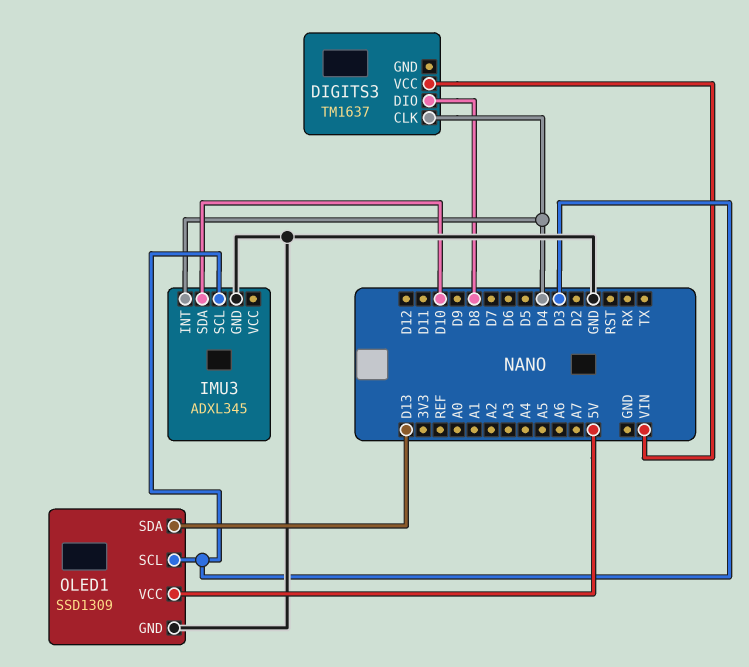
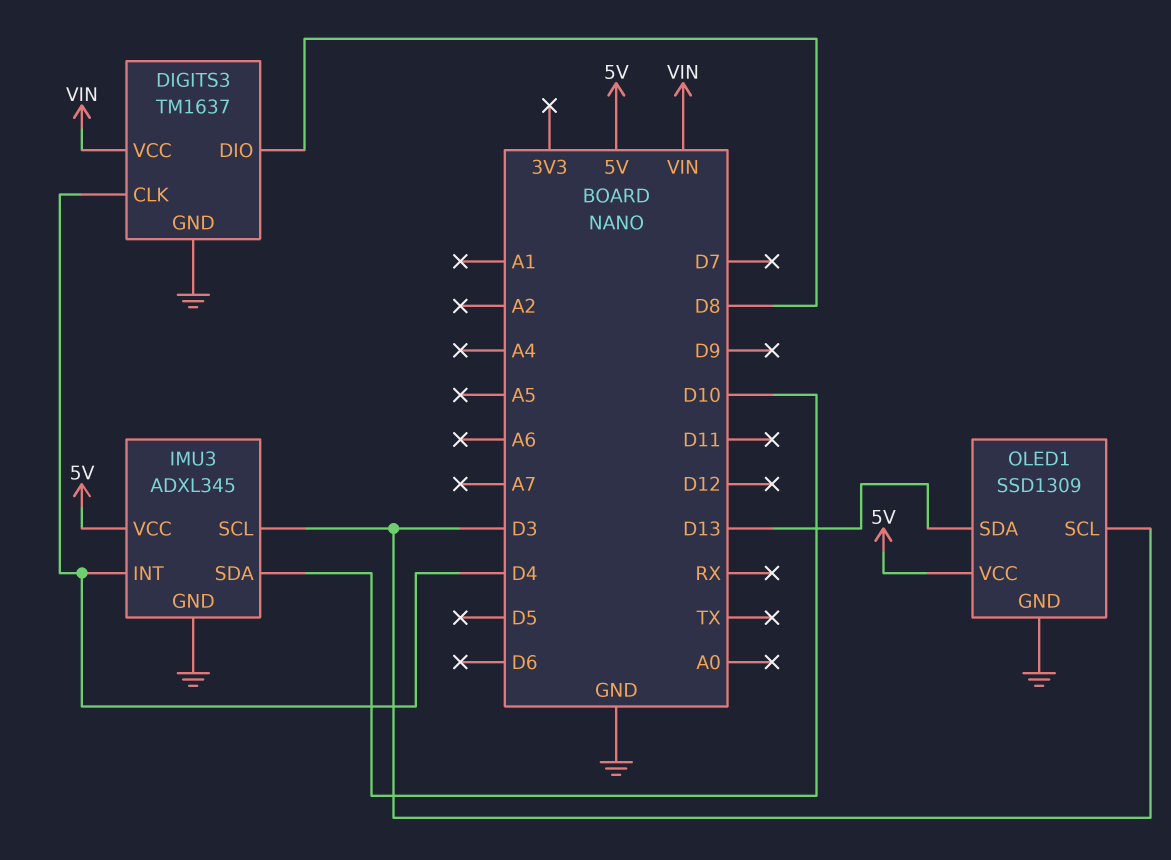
DIGITS3 pin GND: none -> GND
IMU3 pin VCC: none -> 5V

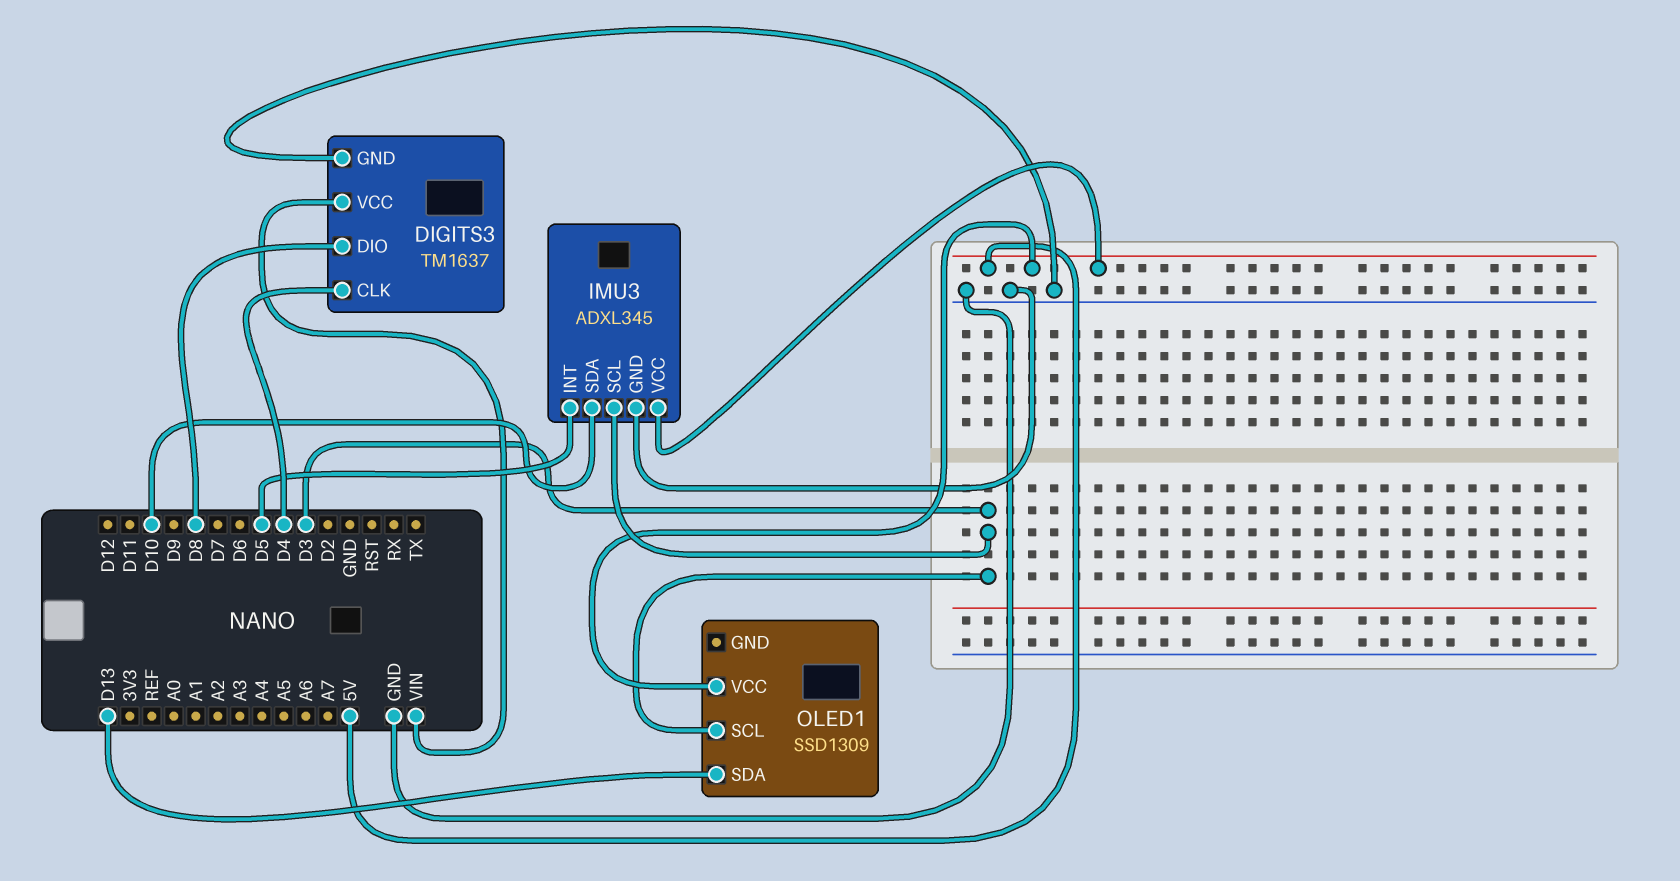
IMU3 pin INT: D4 -> D5
OLED1 pin GND: GND -> none

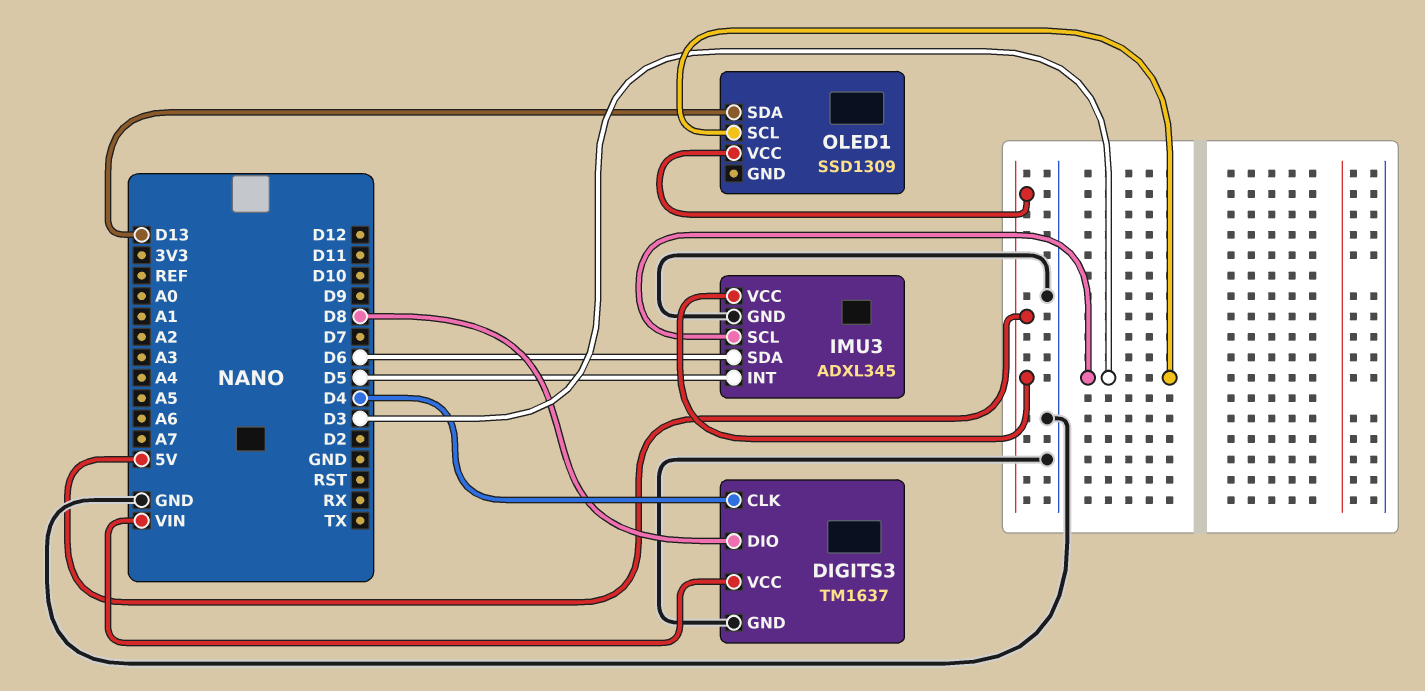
IMU3 pin SDA: D10 -> D6

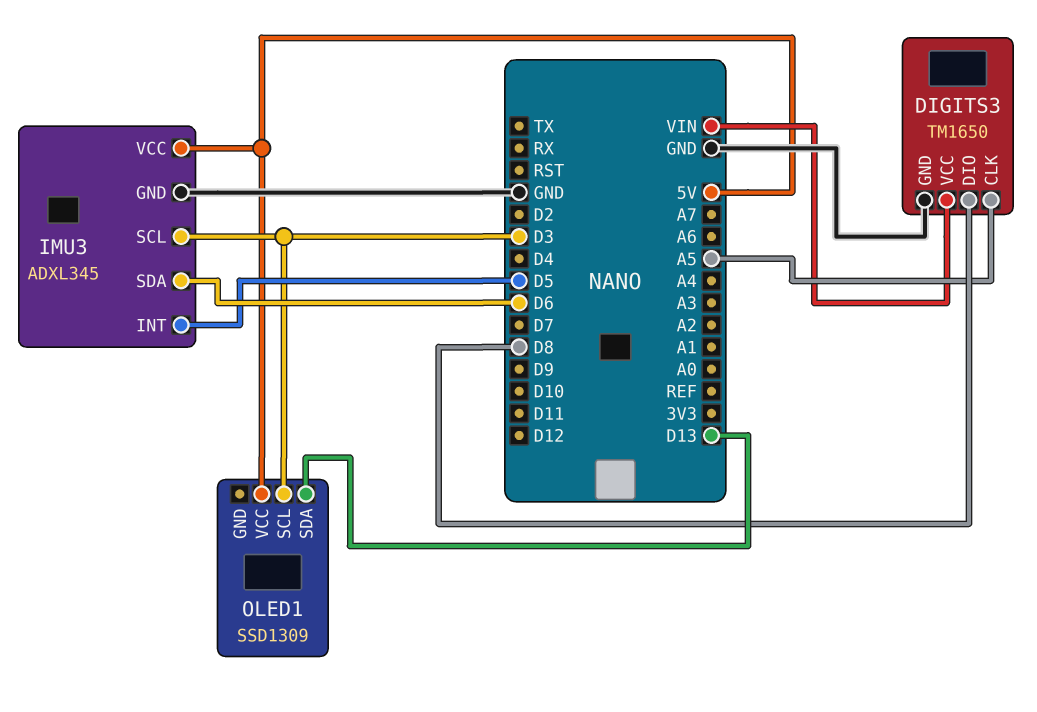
DIGITS3: TM1637 -> TM1650
DIGITS3 pin CLK: D4 -> A5

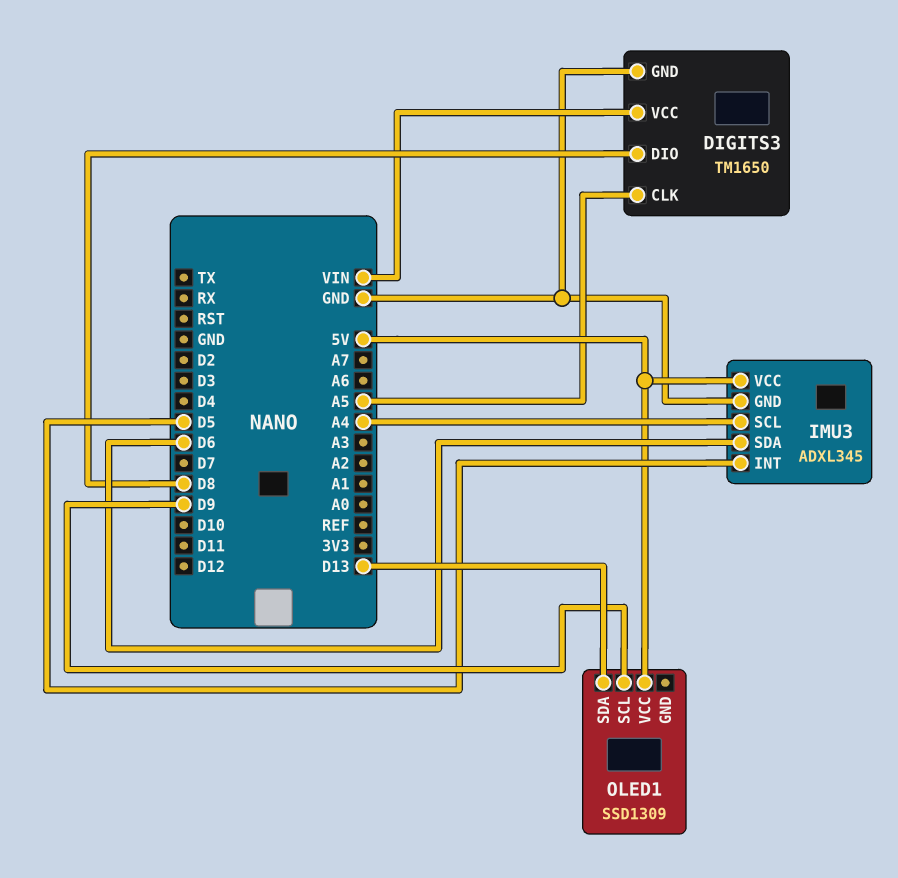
IMU3 pin SCL: D3 -> A4
OLED1 pin SCL: D3 -> D9

